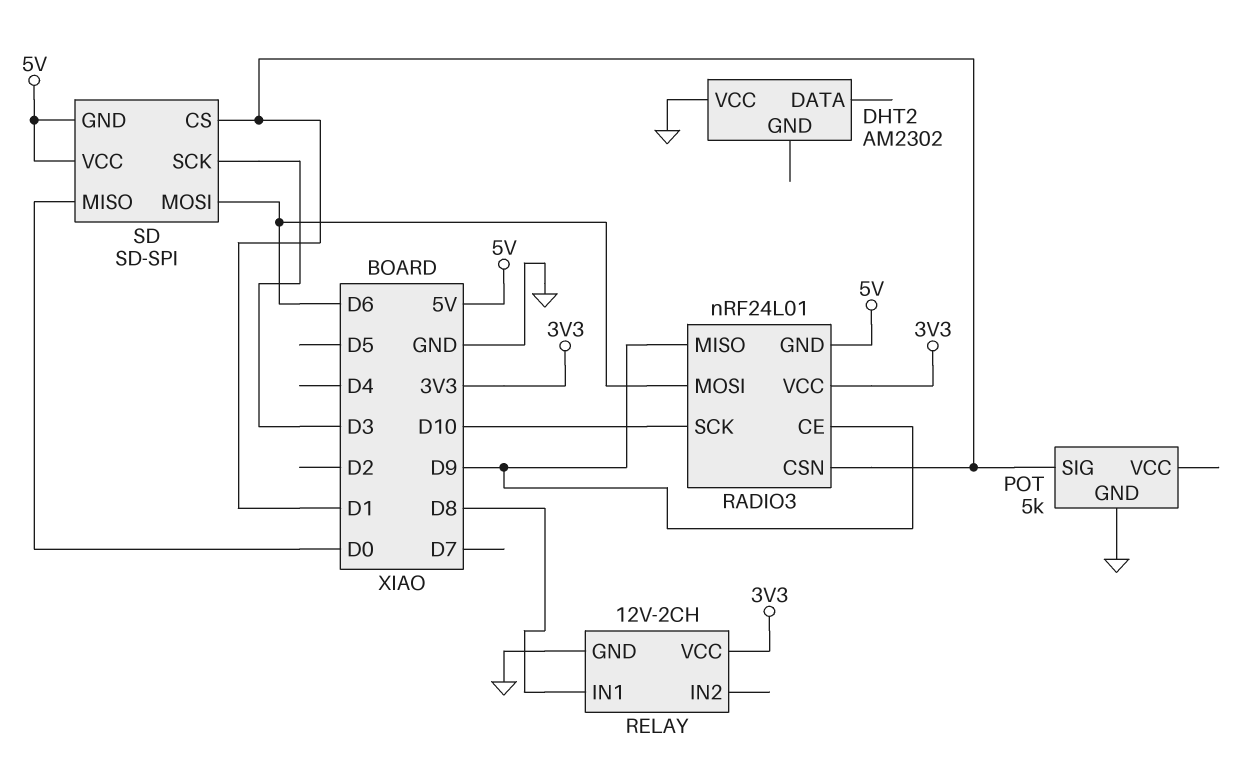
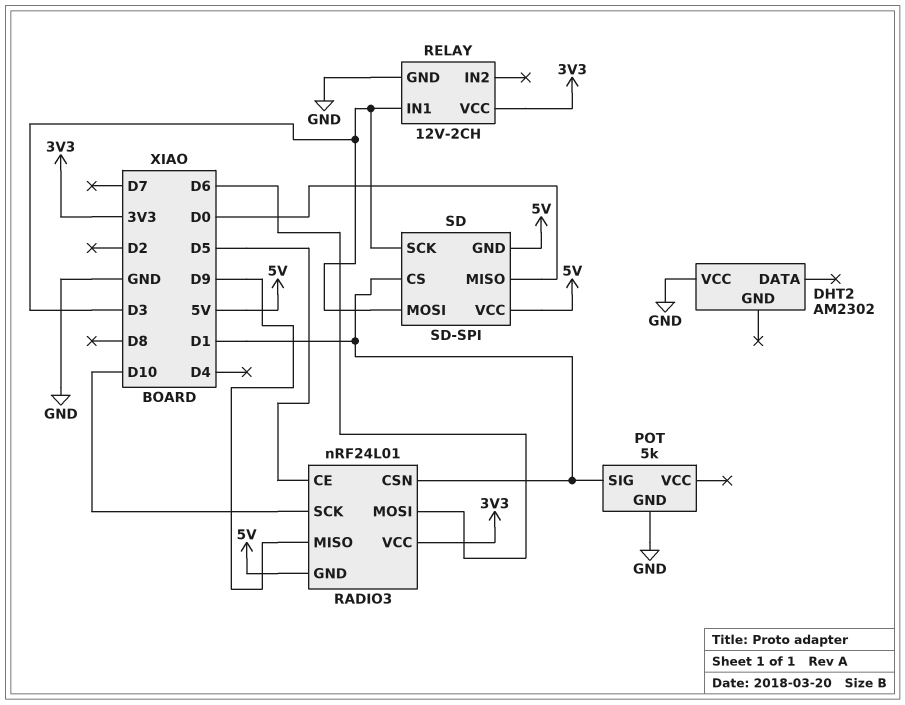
RADIO3 pin CE: D9 -> D5
RELAY pin IN1: D8 -> D3
SD pin MOSI: D6 -> D3

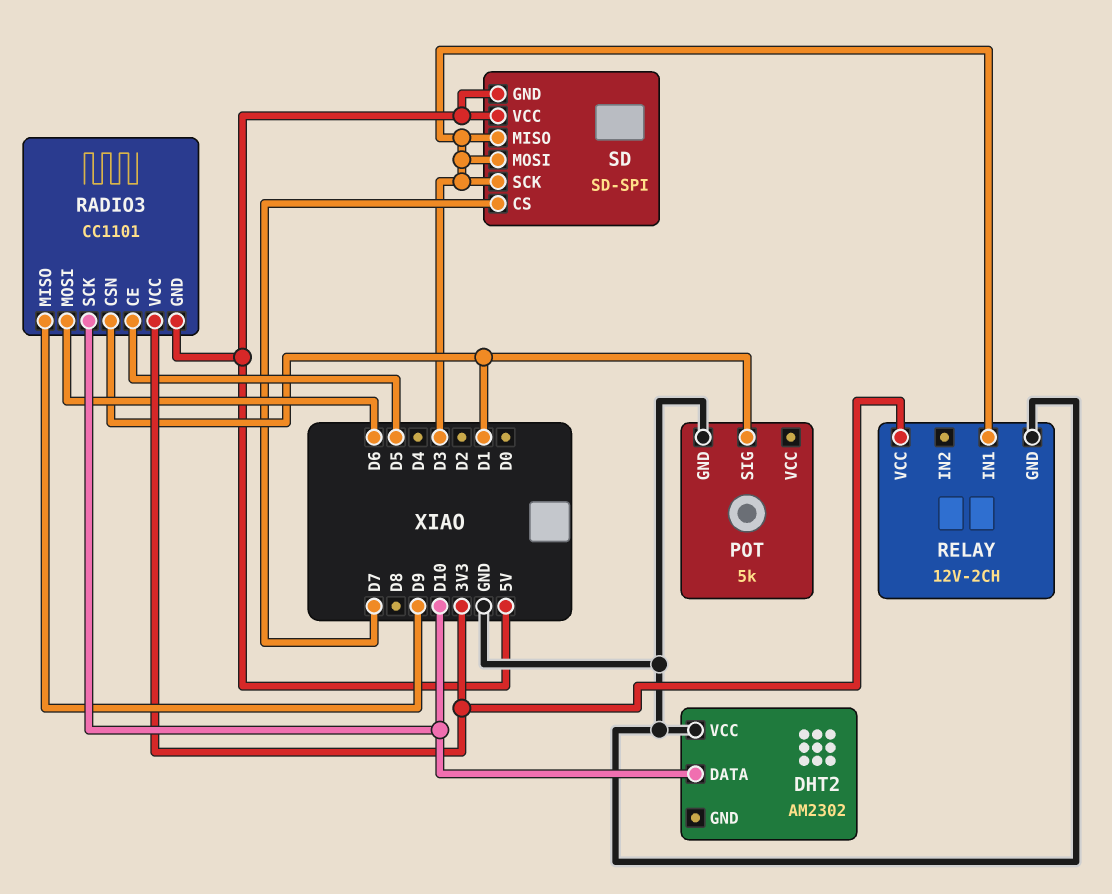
DHT2 pin DATA: none -> D10
RADIO3: nRF24L01 -> CC1101
SD pin CS: D1 -> D7
SD pin MISO: D0 -> D3

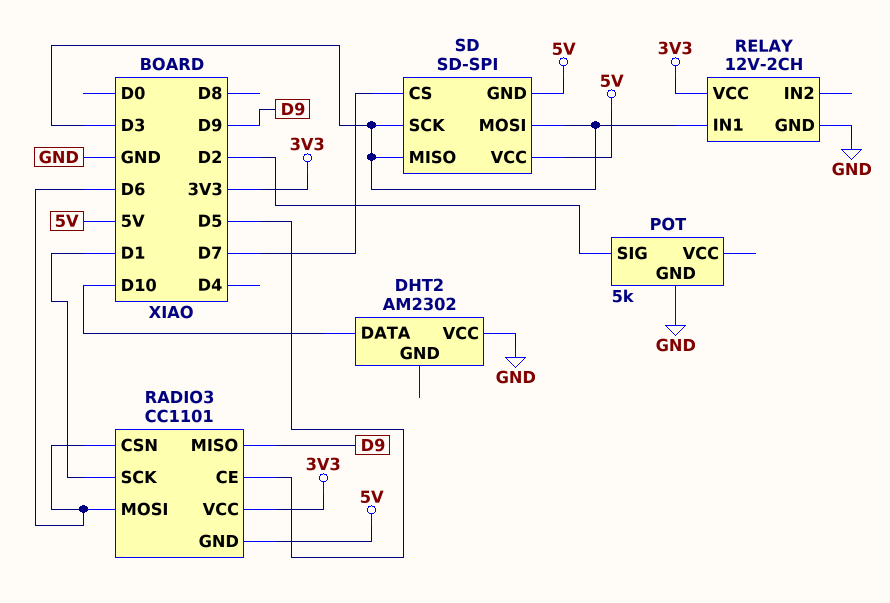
POT pin SIG: D1 -> D2
RADIO3 pin CSN: D1 -> D6
RADIO3 pin SCK: D10 -> D1

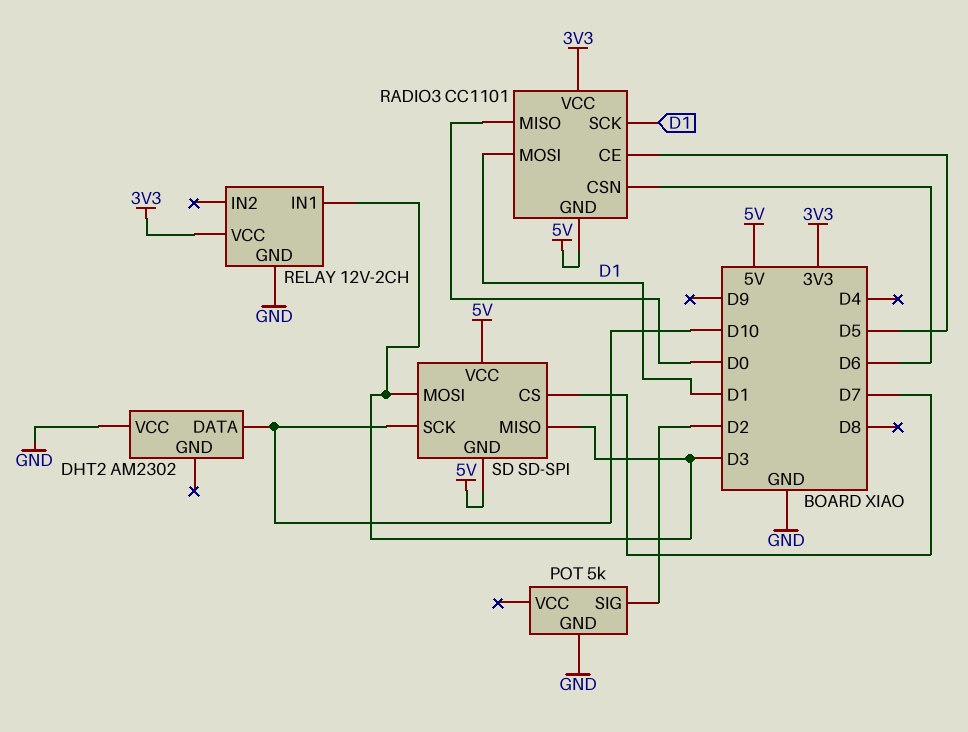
RADIO3 pin MISO: D9 -> D0
RADIO3 pin MOSI: D6 -> D1
SD pin SCK: D3 -> D10

